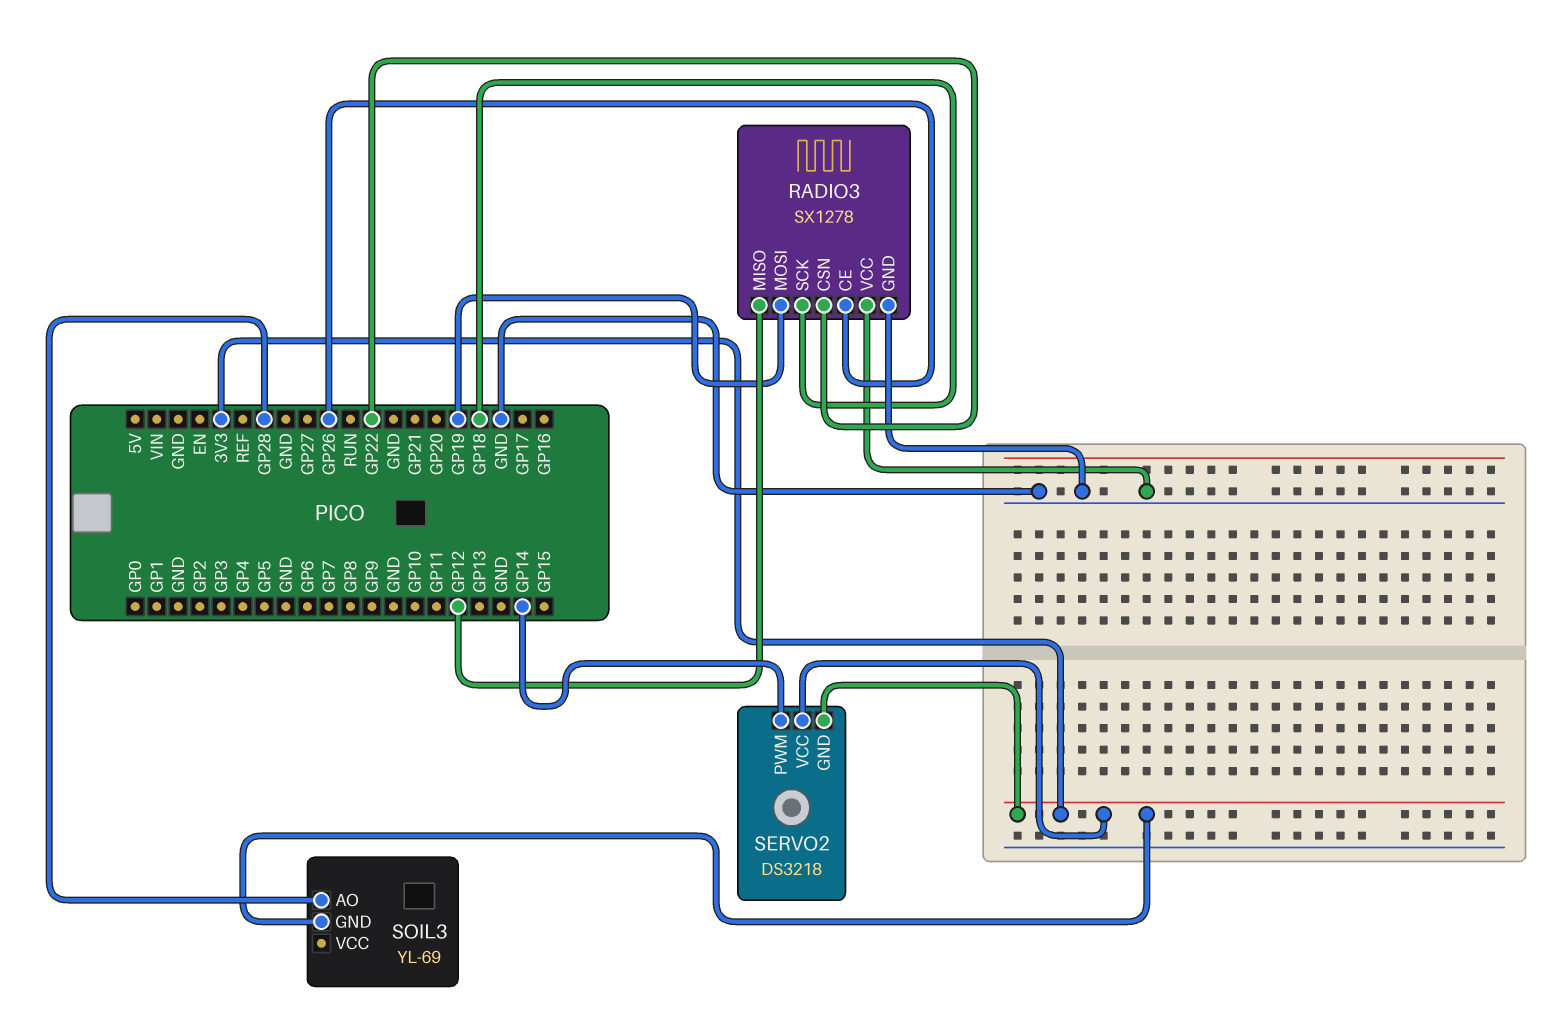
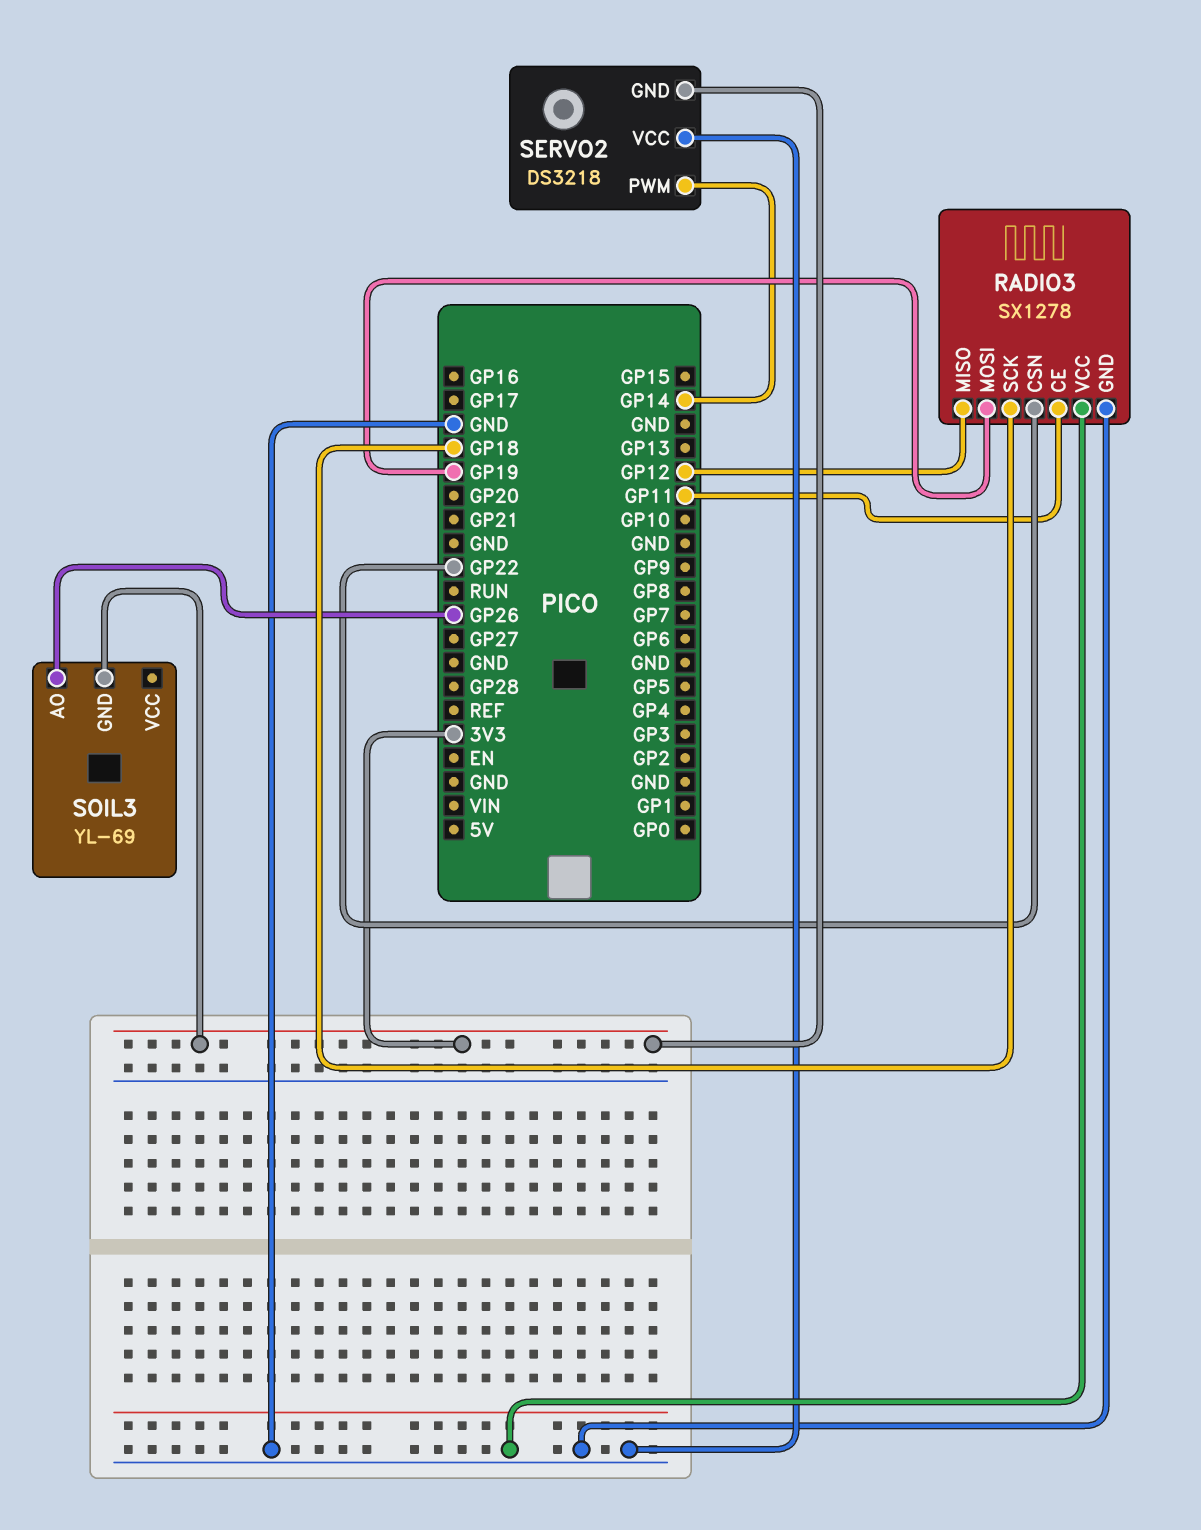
RADIO3 pin CE: GP26 -> GP11
SERVO2 pin VCC: 3V3 -> GND
SOIL3 pin AO: GP28 -> GP26

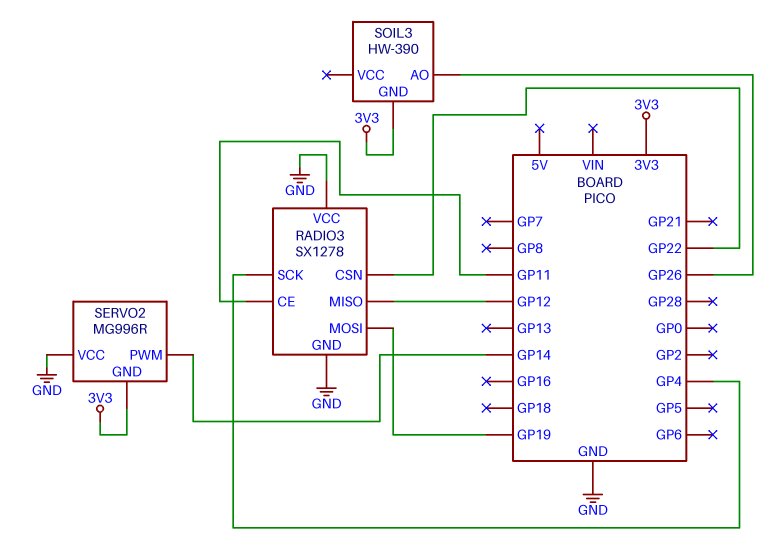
RADIO3 pin SCK: GP18 -> GP4
SERVO2: DS3218 -> MG996R
SOIL3: YL-69 -> HW-390

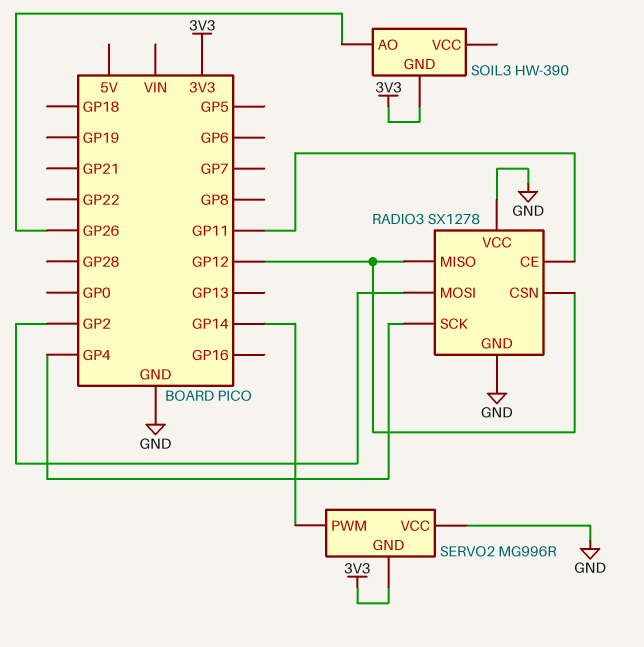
RADIO3 pin CSN: GP22 -> GP12
RADIO3 pin MOSI: GP19 -> GP2

